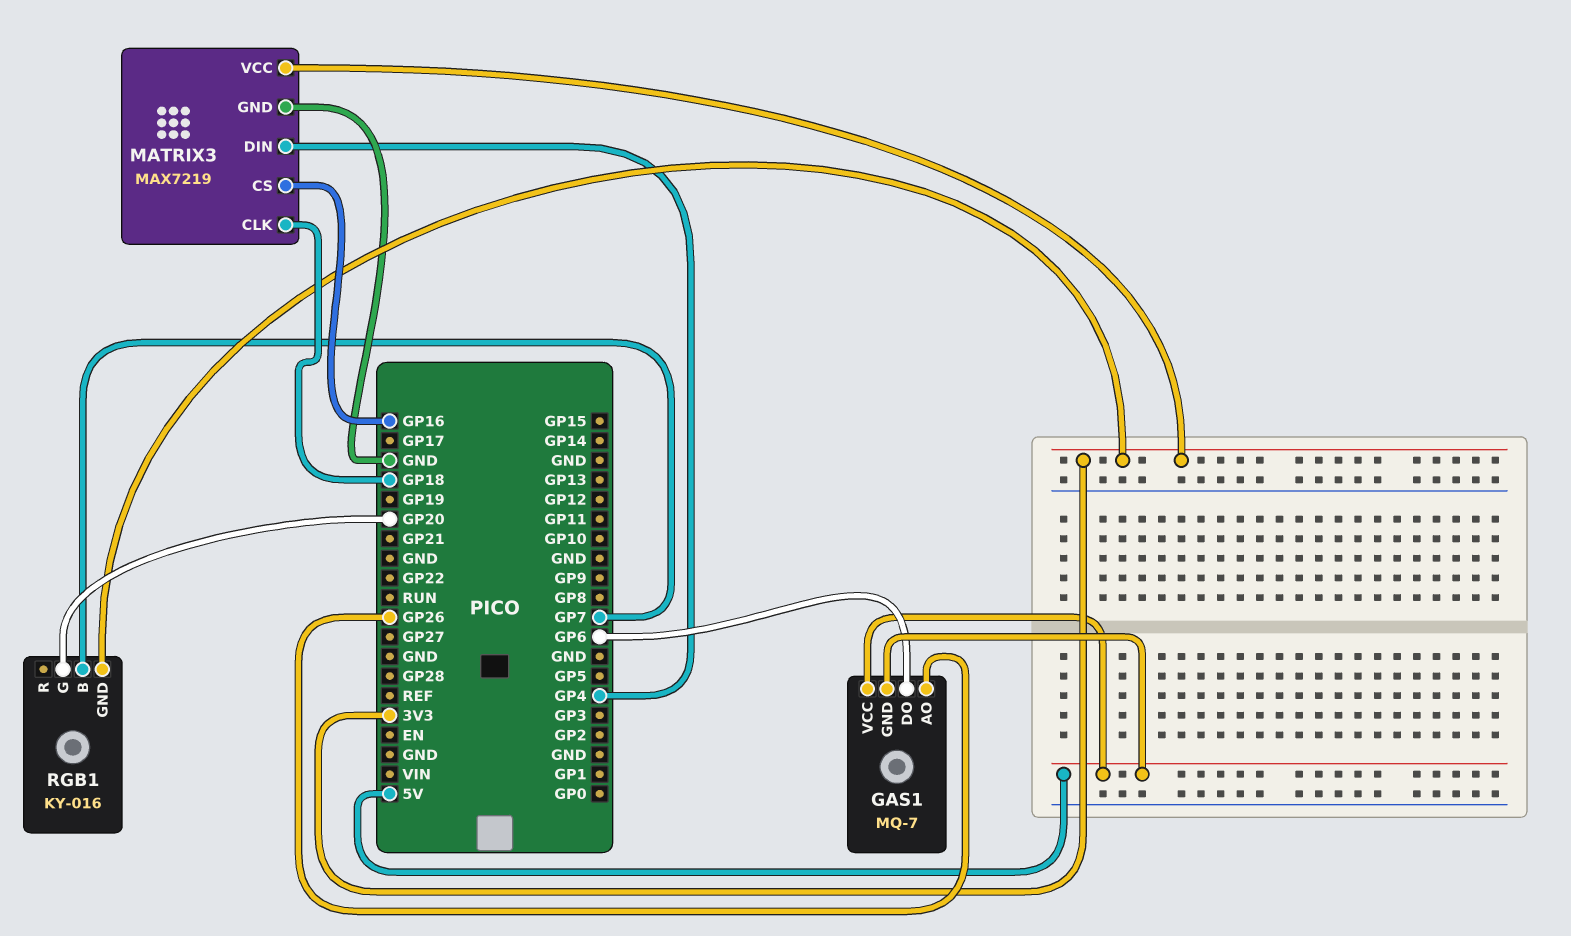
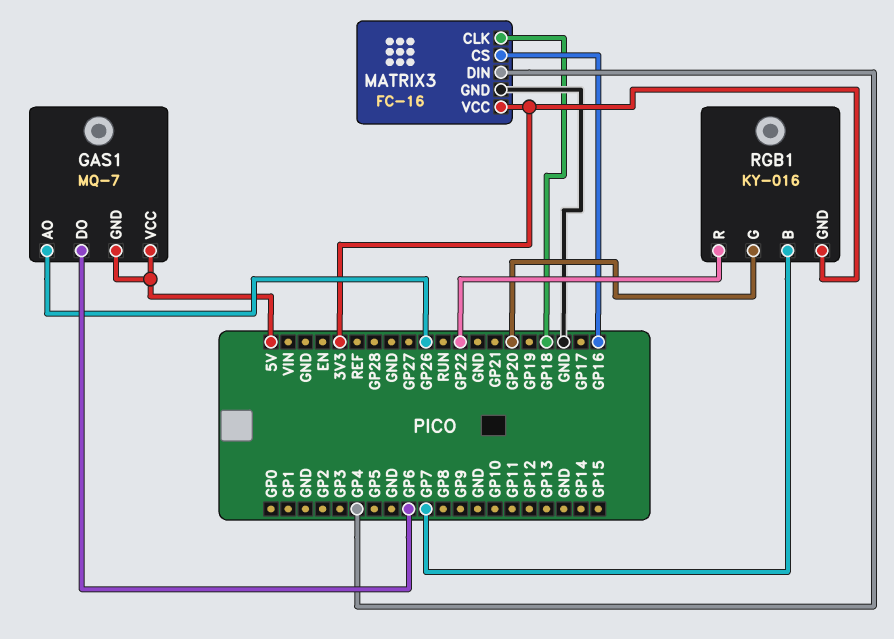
MATRIX3: MAX7219 -> FC-16
RGB1 pin R: none -> GP22

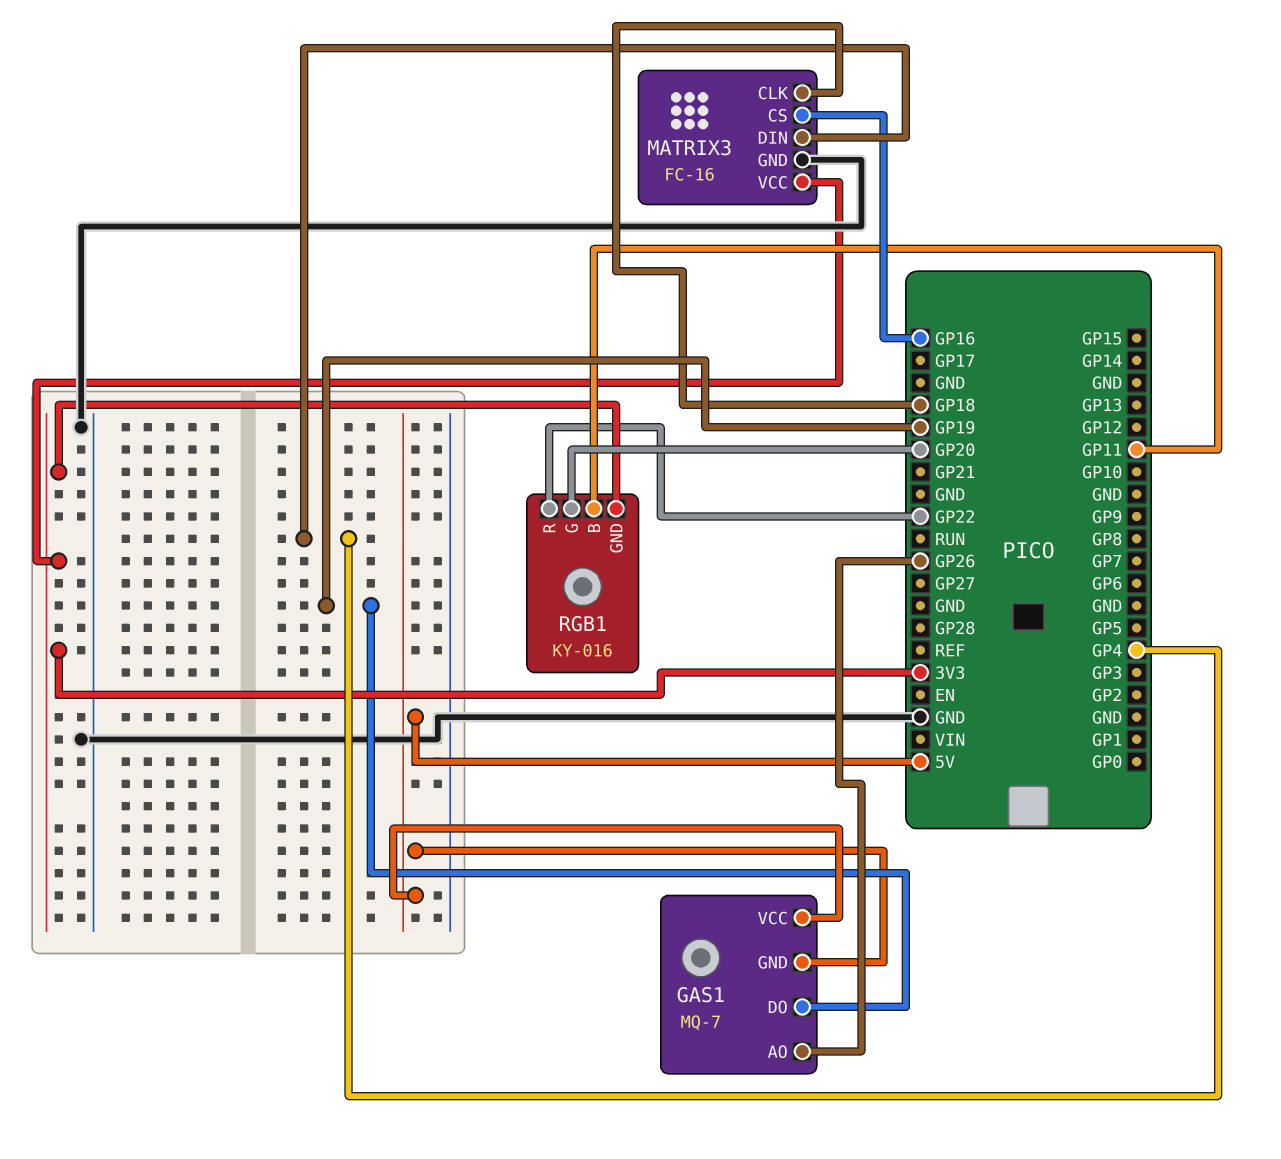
GAS1 pin DO: GP6 -> GP19
RGB1 pin B: GP7 -> GP11

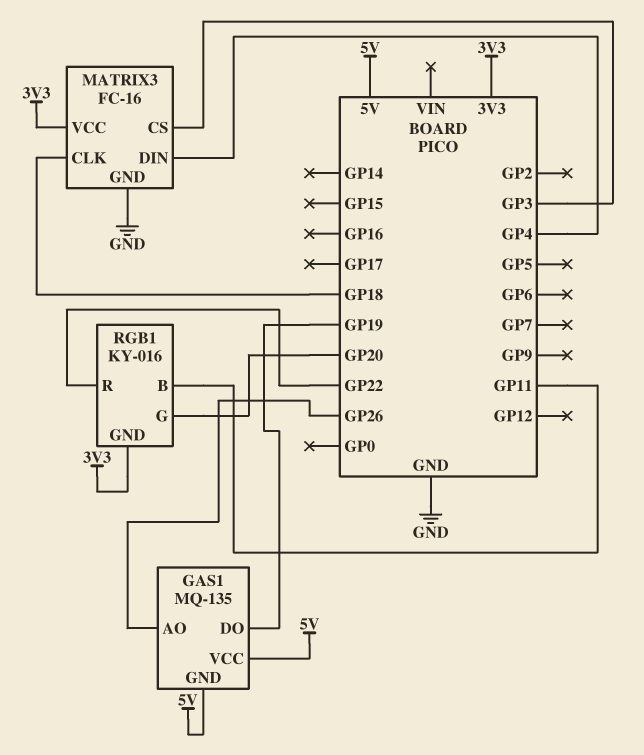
GAS1: MQ-7 -> MQ-135
MATRIX3 pin CS: GP16 -> GP3

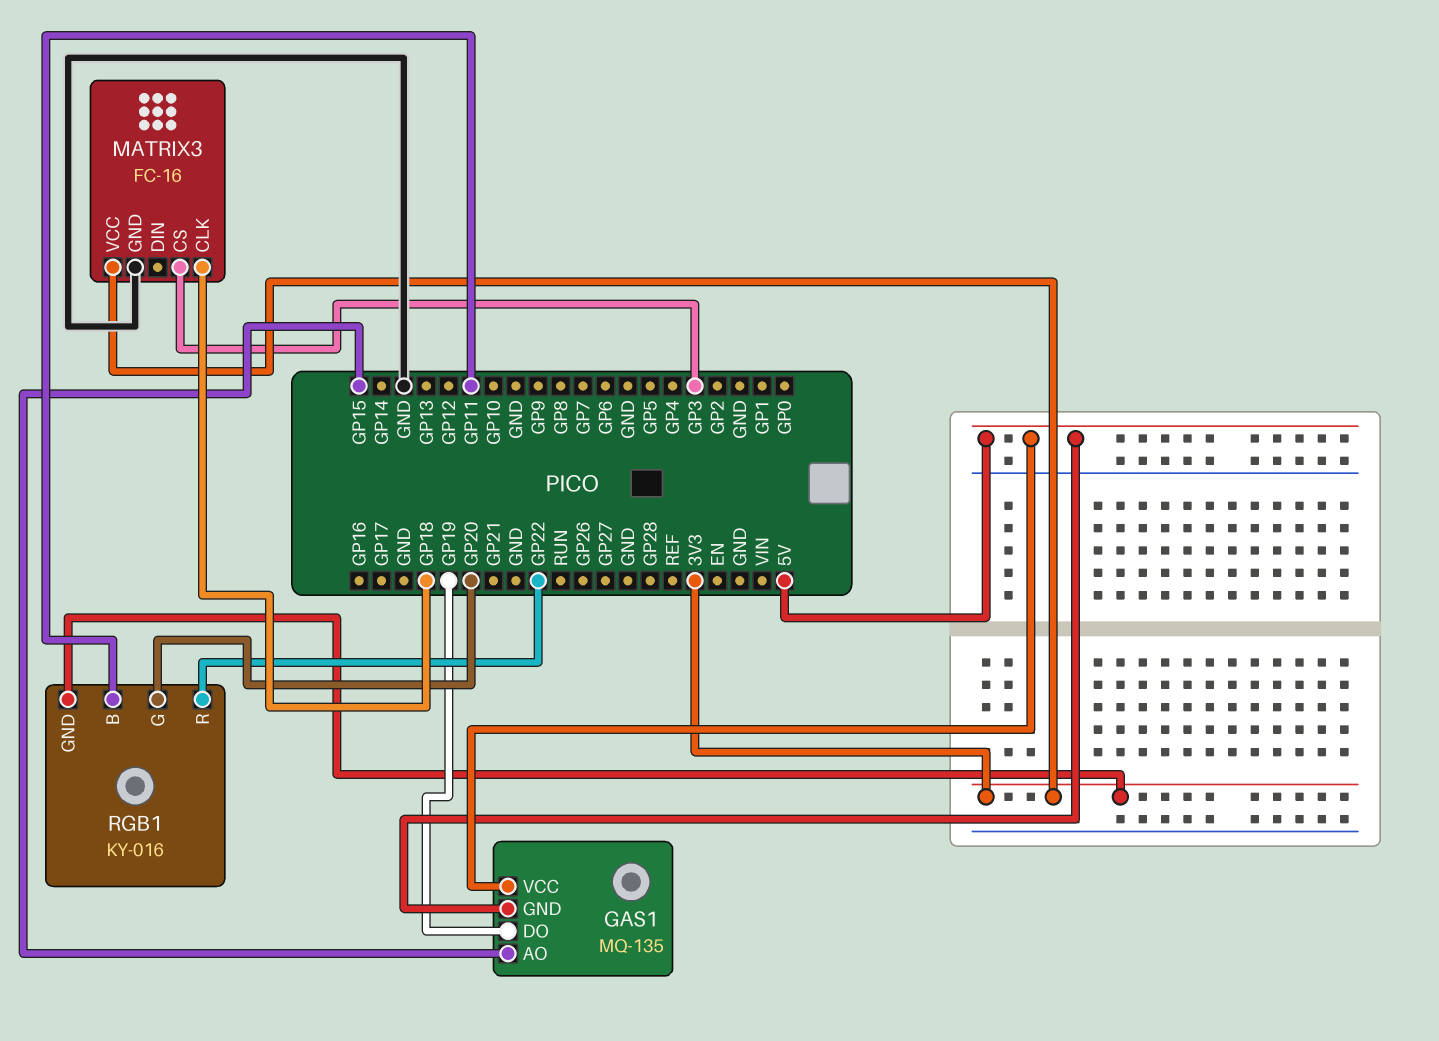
GAS1 pin AO: GP26 -> GP15
MATRIX3 pin DIN: GP4 -> none

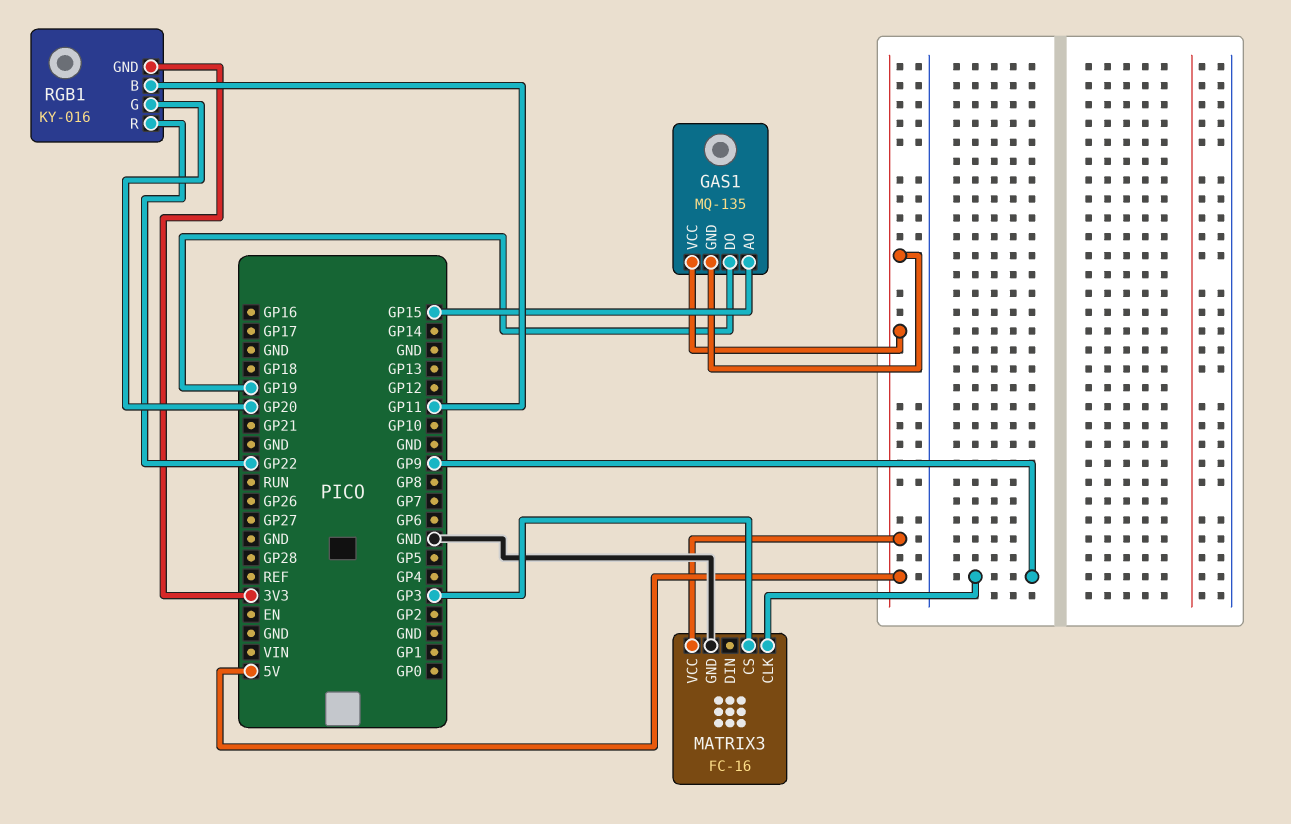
MATRIX3 pin CLK: GP18 -> GP9
MATRIX3 pin VCC: 3V3 -> 5V

